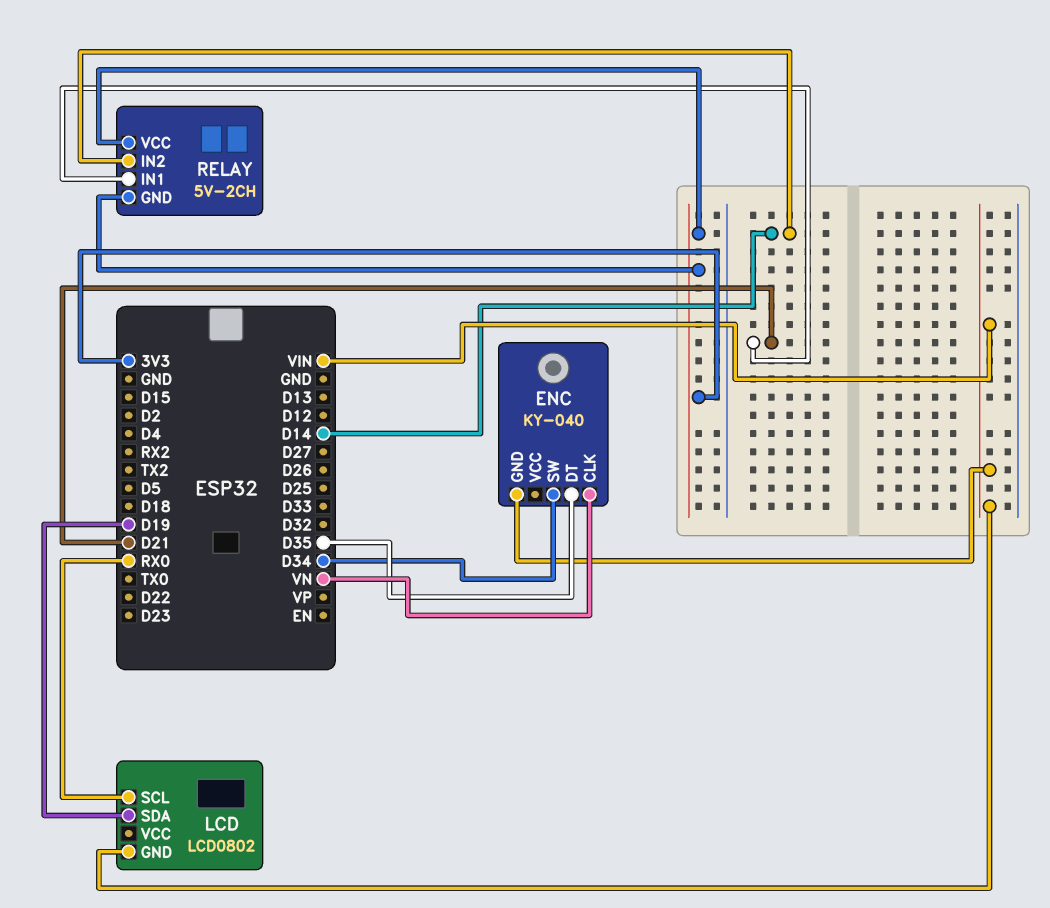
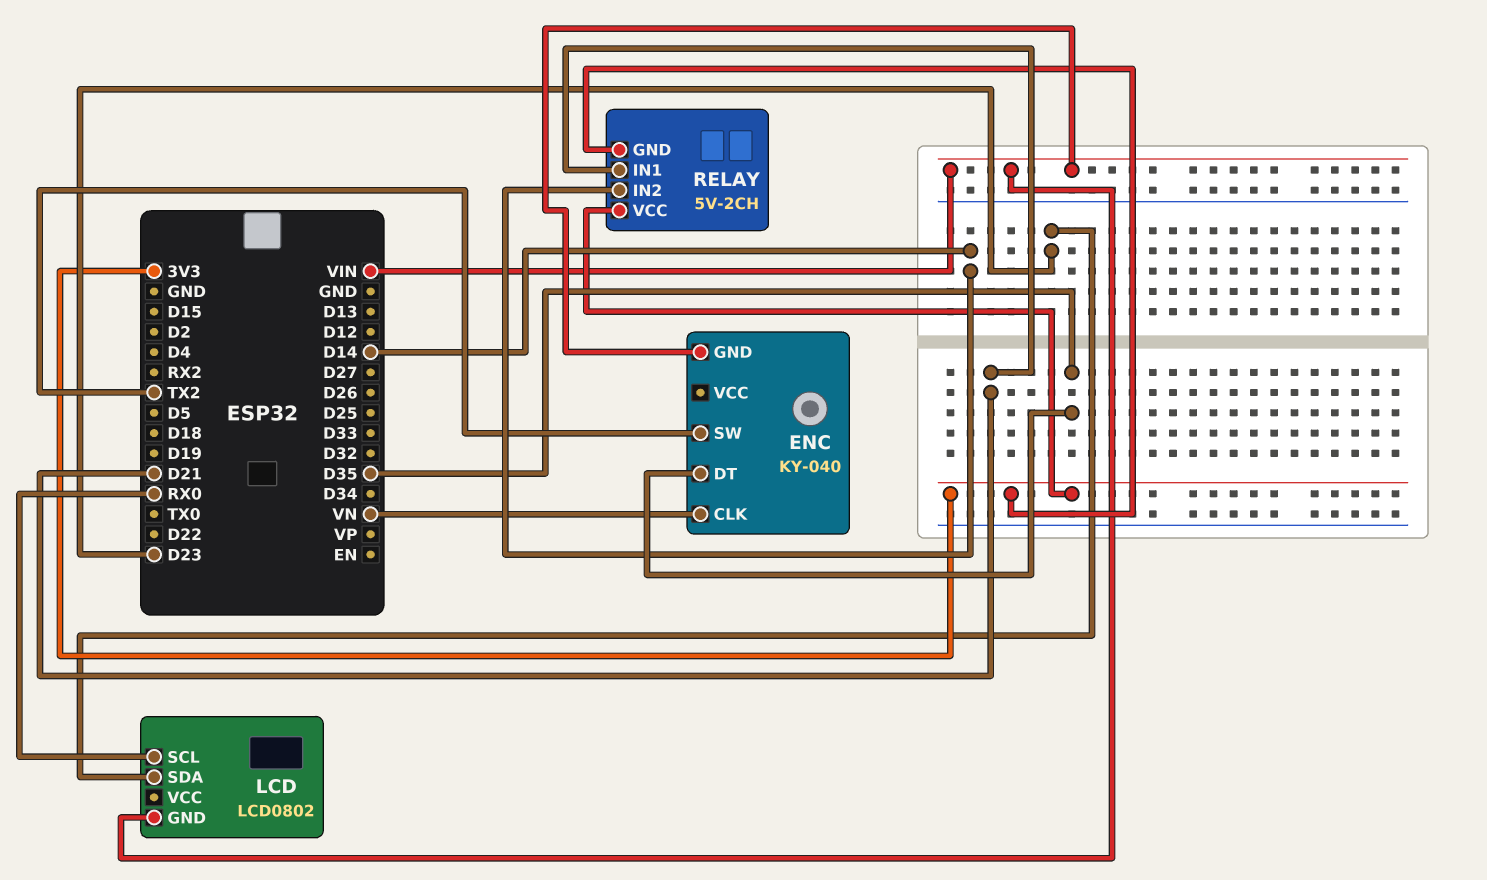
ENC pin SW: D34 -> TX2
LCD pin SDA: D19 -> D23

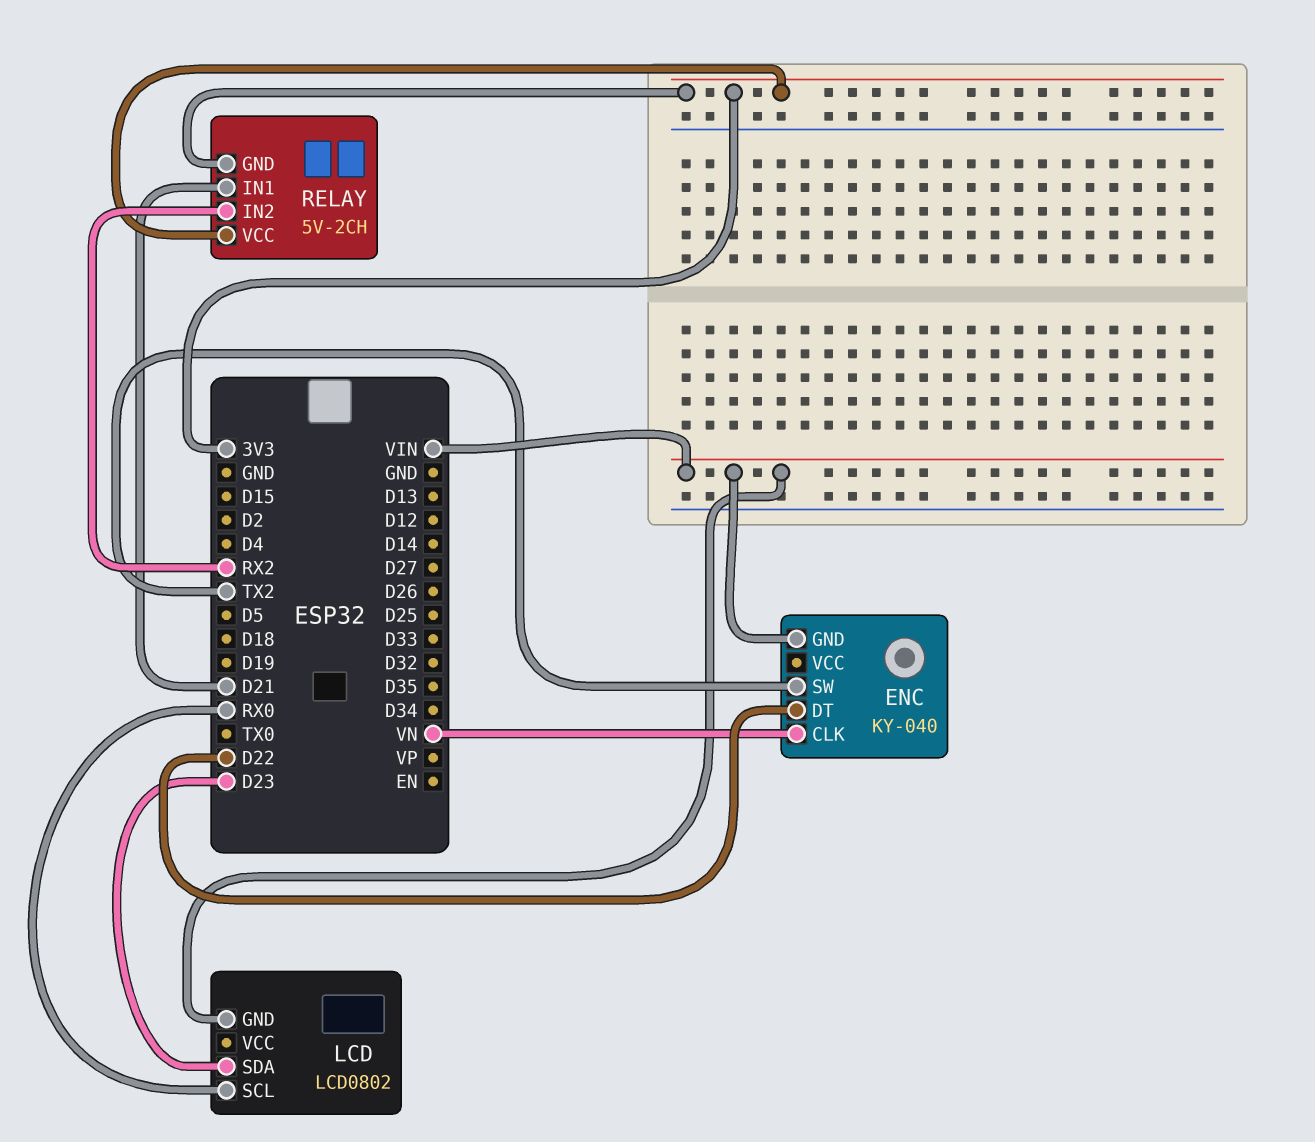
ENC pin DT: D35 -> D22
RELAY pin IN2: D14 -> RX2

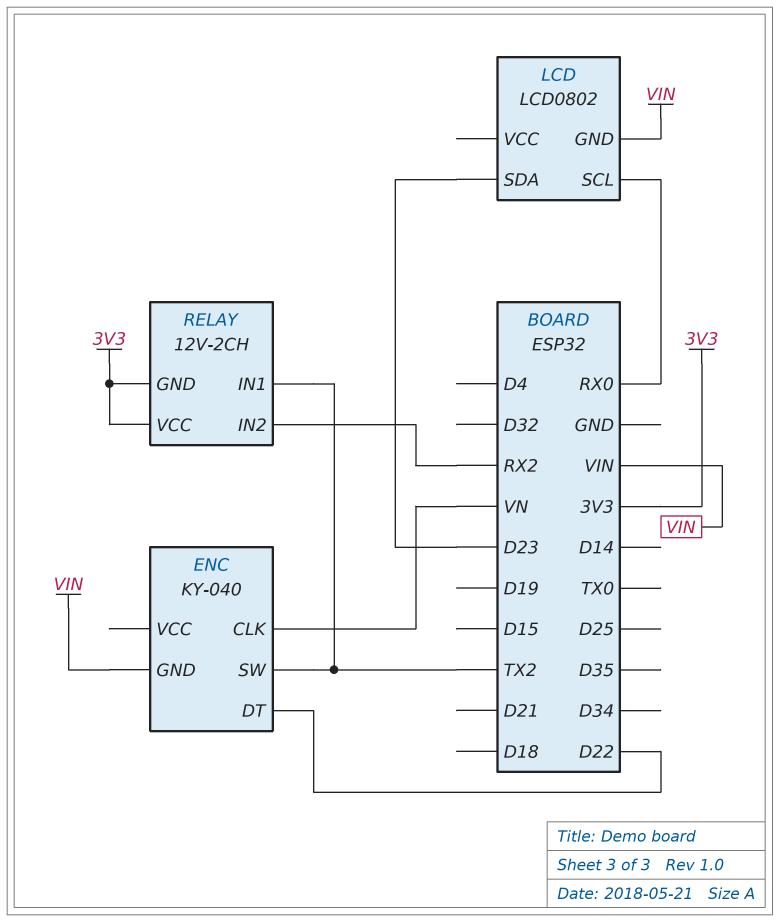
RELAY: 5V-2CH -> 12V-2CH
RELAY pin IN1: D21 -> TX2

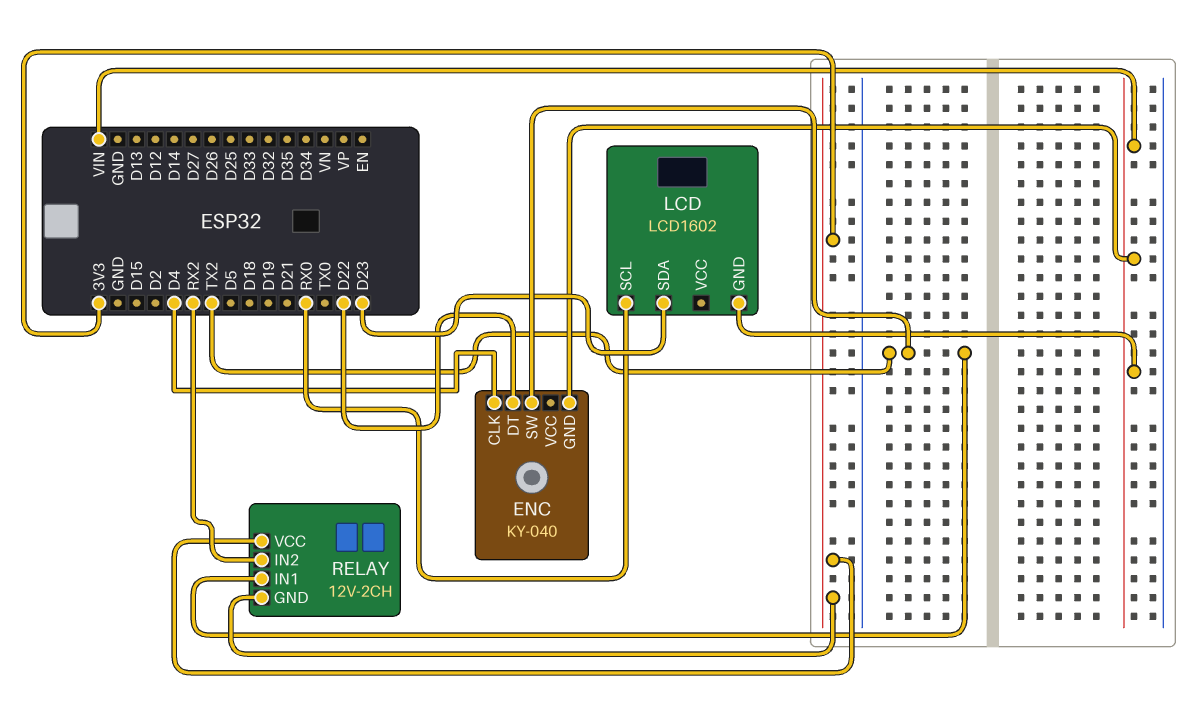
ENC pin CLK: VN -> D4
LCD: LCD0802 -> LCD1602

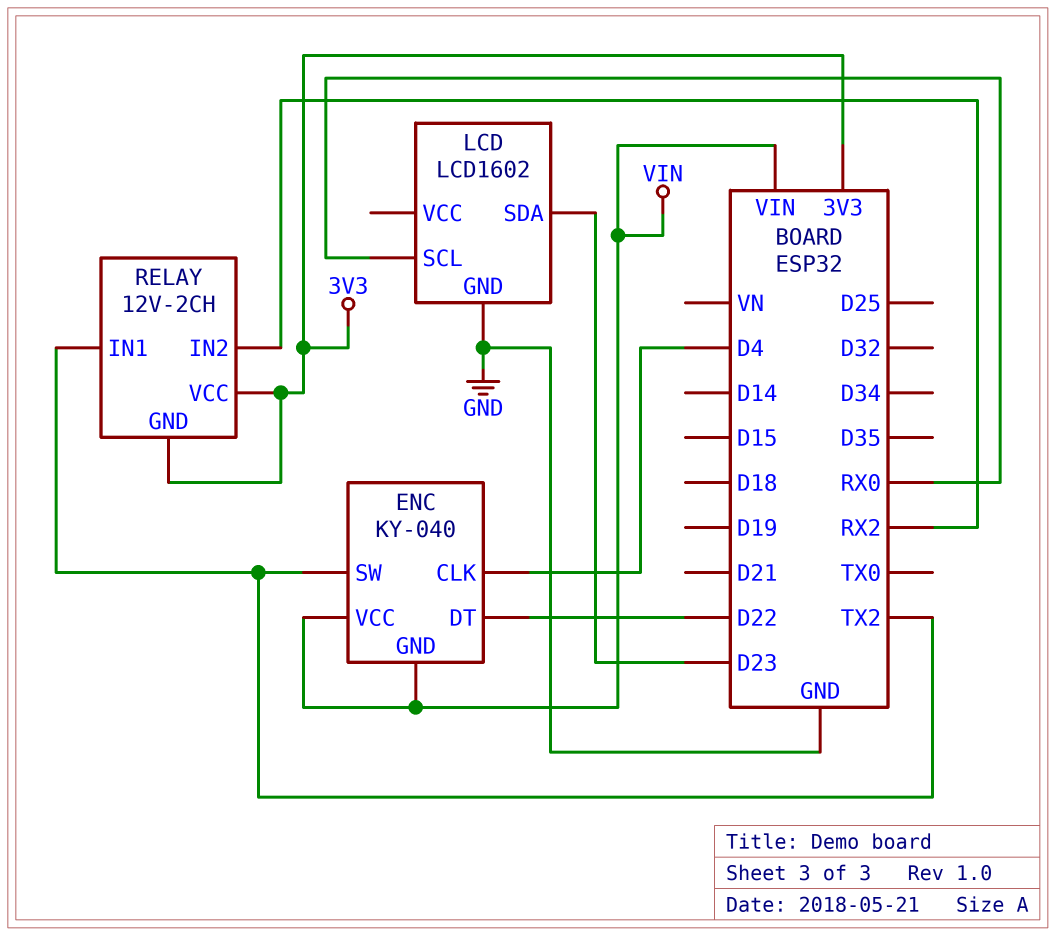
ENC pin VCC: none -> VIN
LCD pin GND: VIN -> GND

